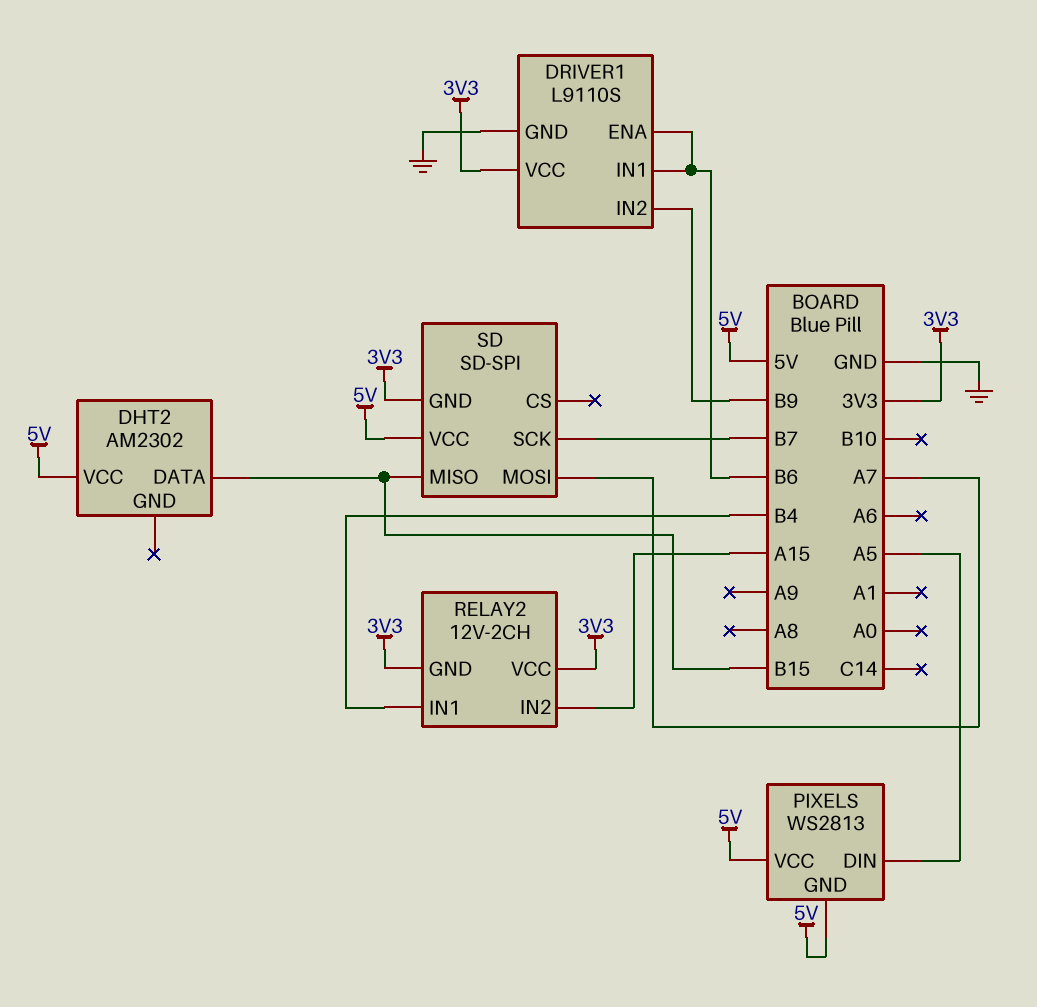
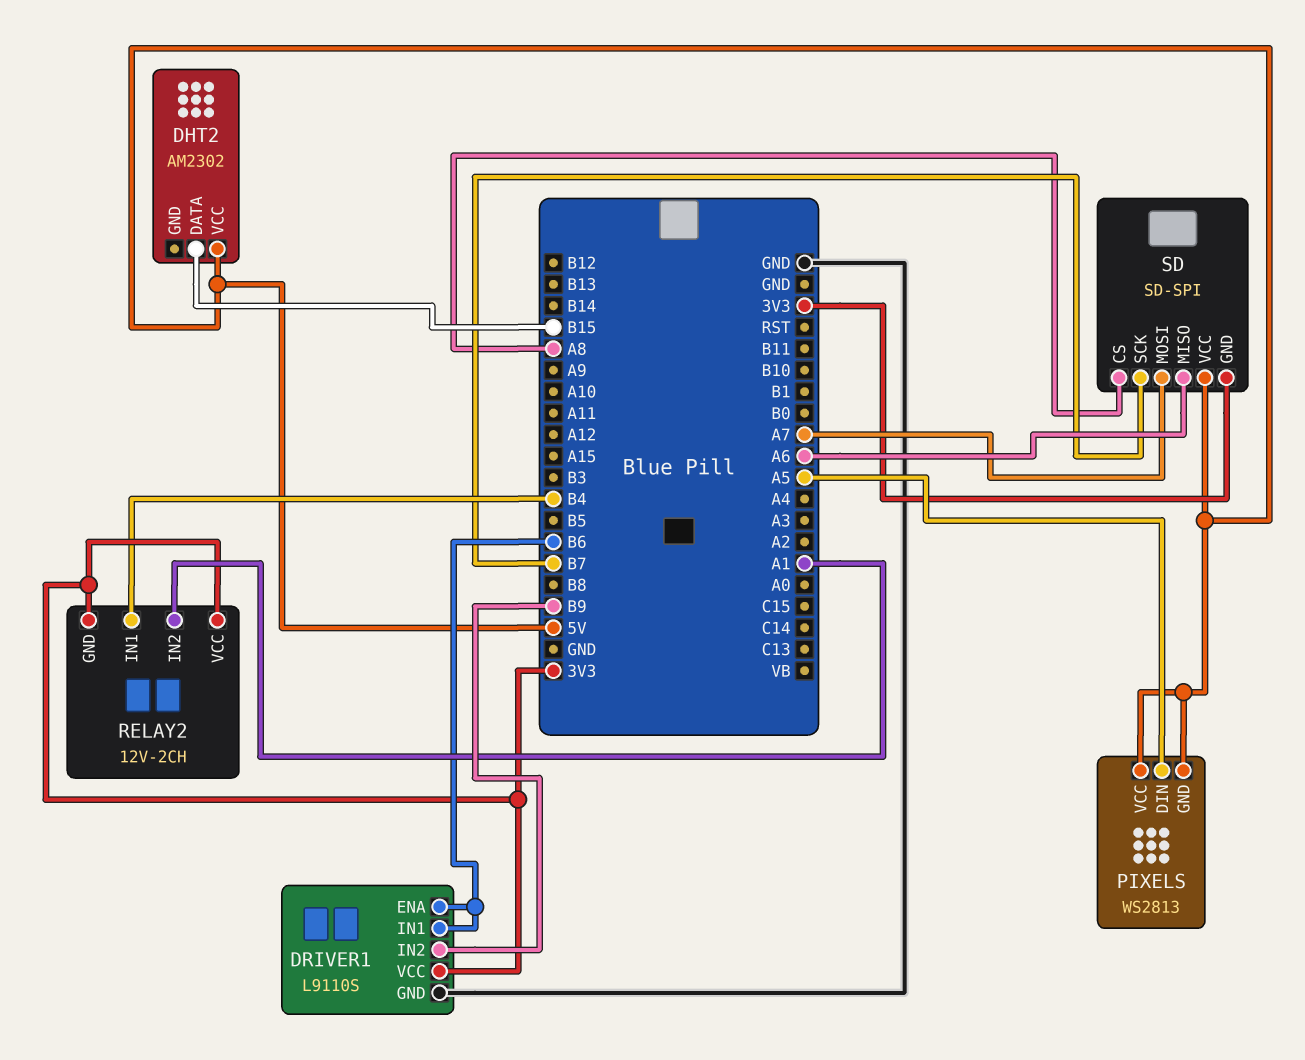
RELAY2 pin IN2: A15 -> A1
SD pin CS: none -> A8
SD pin MISO: B15 -> A6

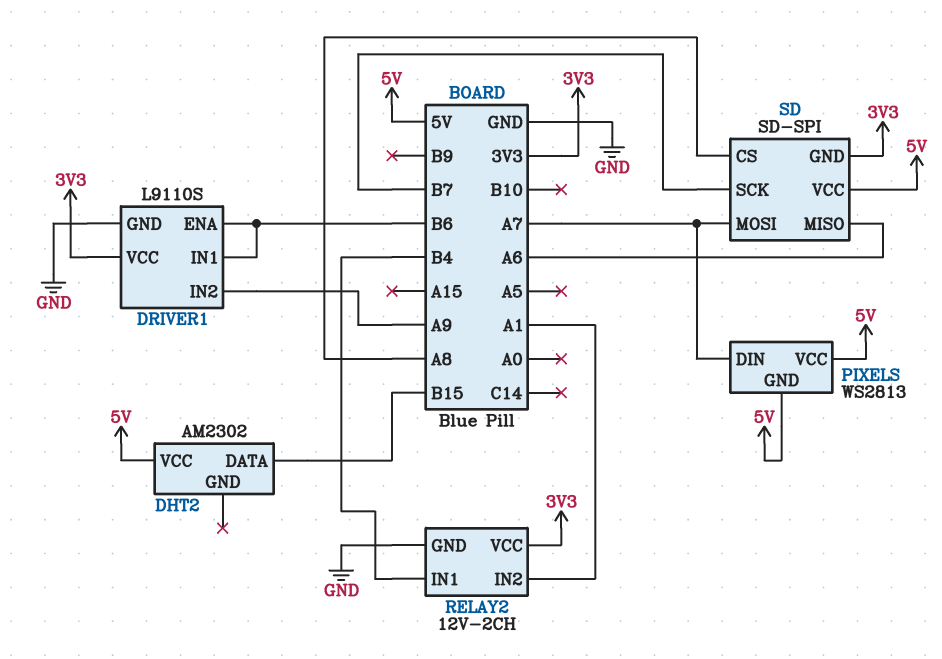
DRIVER1 pin IN2: B9 -> A9
PIXELS pin DIN: A5 -> A7
RELAY2 pin GND: 3V3 -> GND

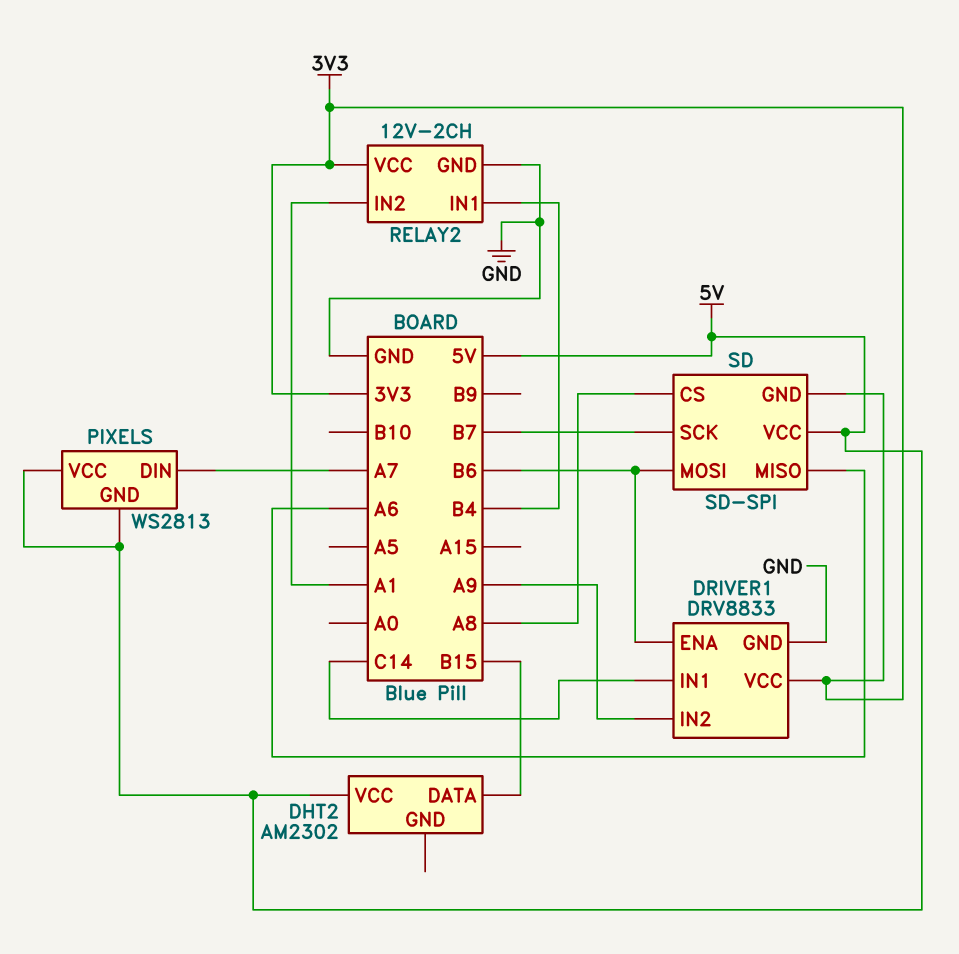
DRIVER1: L9110S -> DRV8833
DRIVER1 pin IN1: B6 -> C14
SD pin MOSI: A7 -> B6

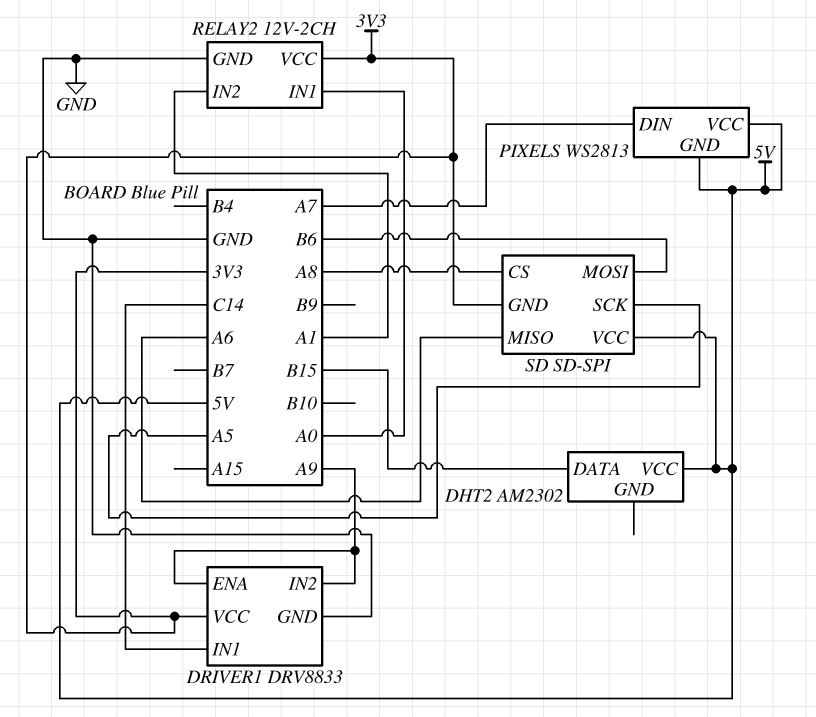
DRIVER1 pin ENA: B6 -> A9
RELAY2 pin IN1: B4 -> A0
SD pin SCK: B7 -> A5

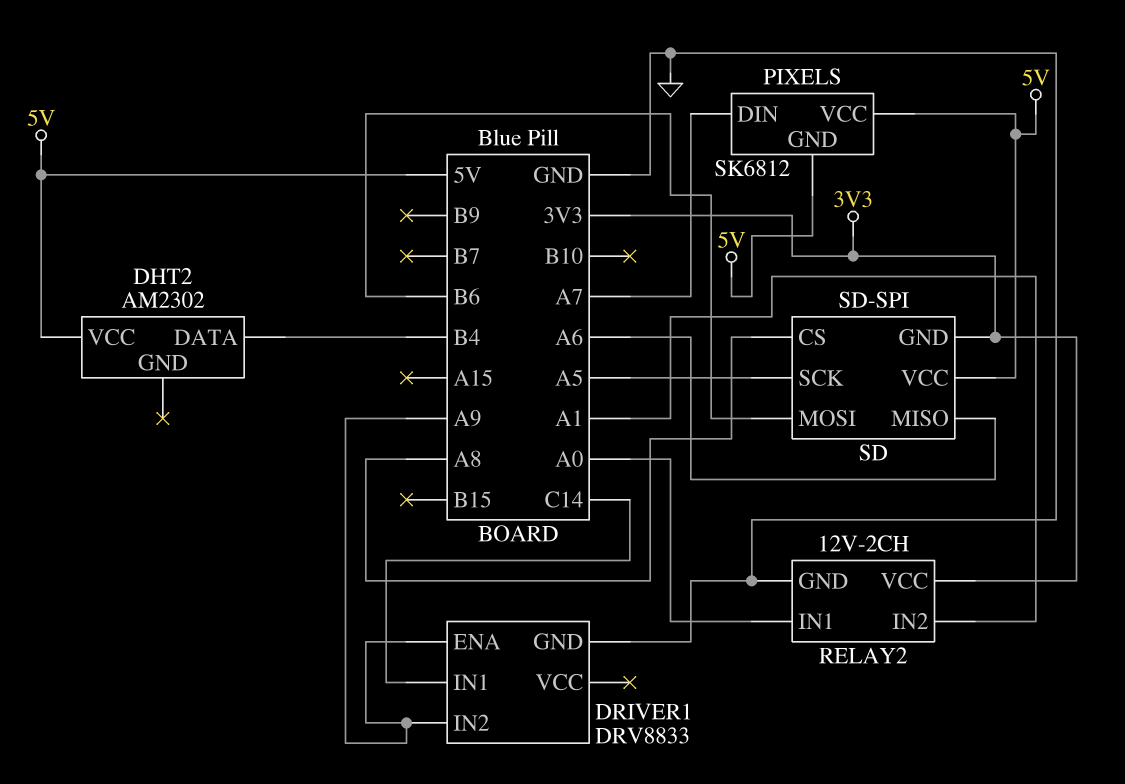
DHT2 pin DATA: B15 -> B4
DRIVER1 pin VCC: 3V3 -> none
PIXELS: WS2813 -> SK6812

